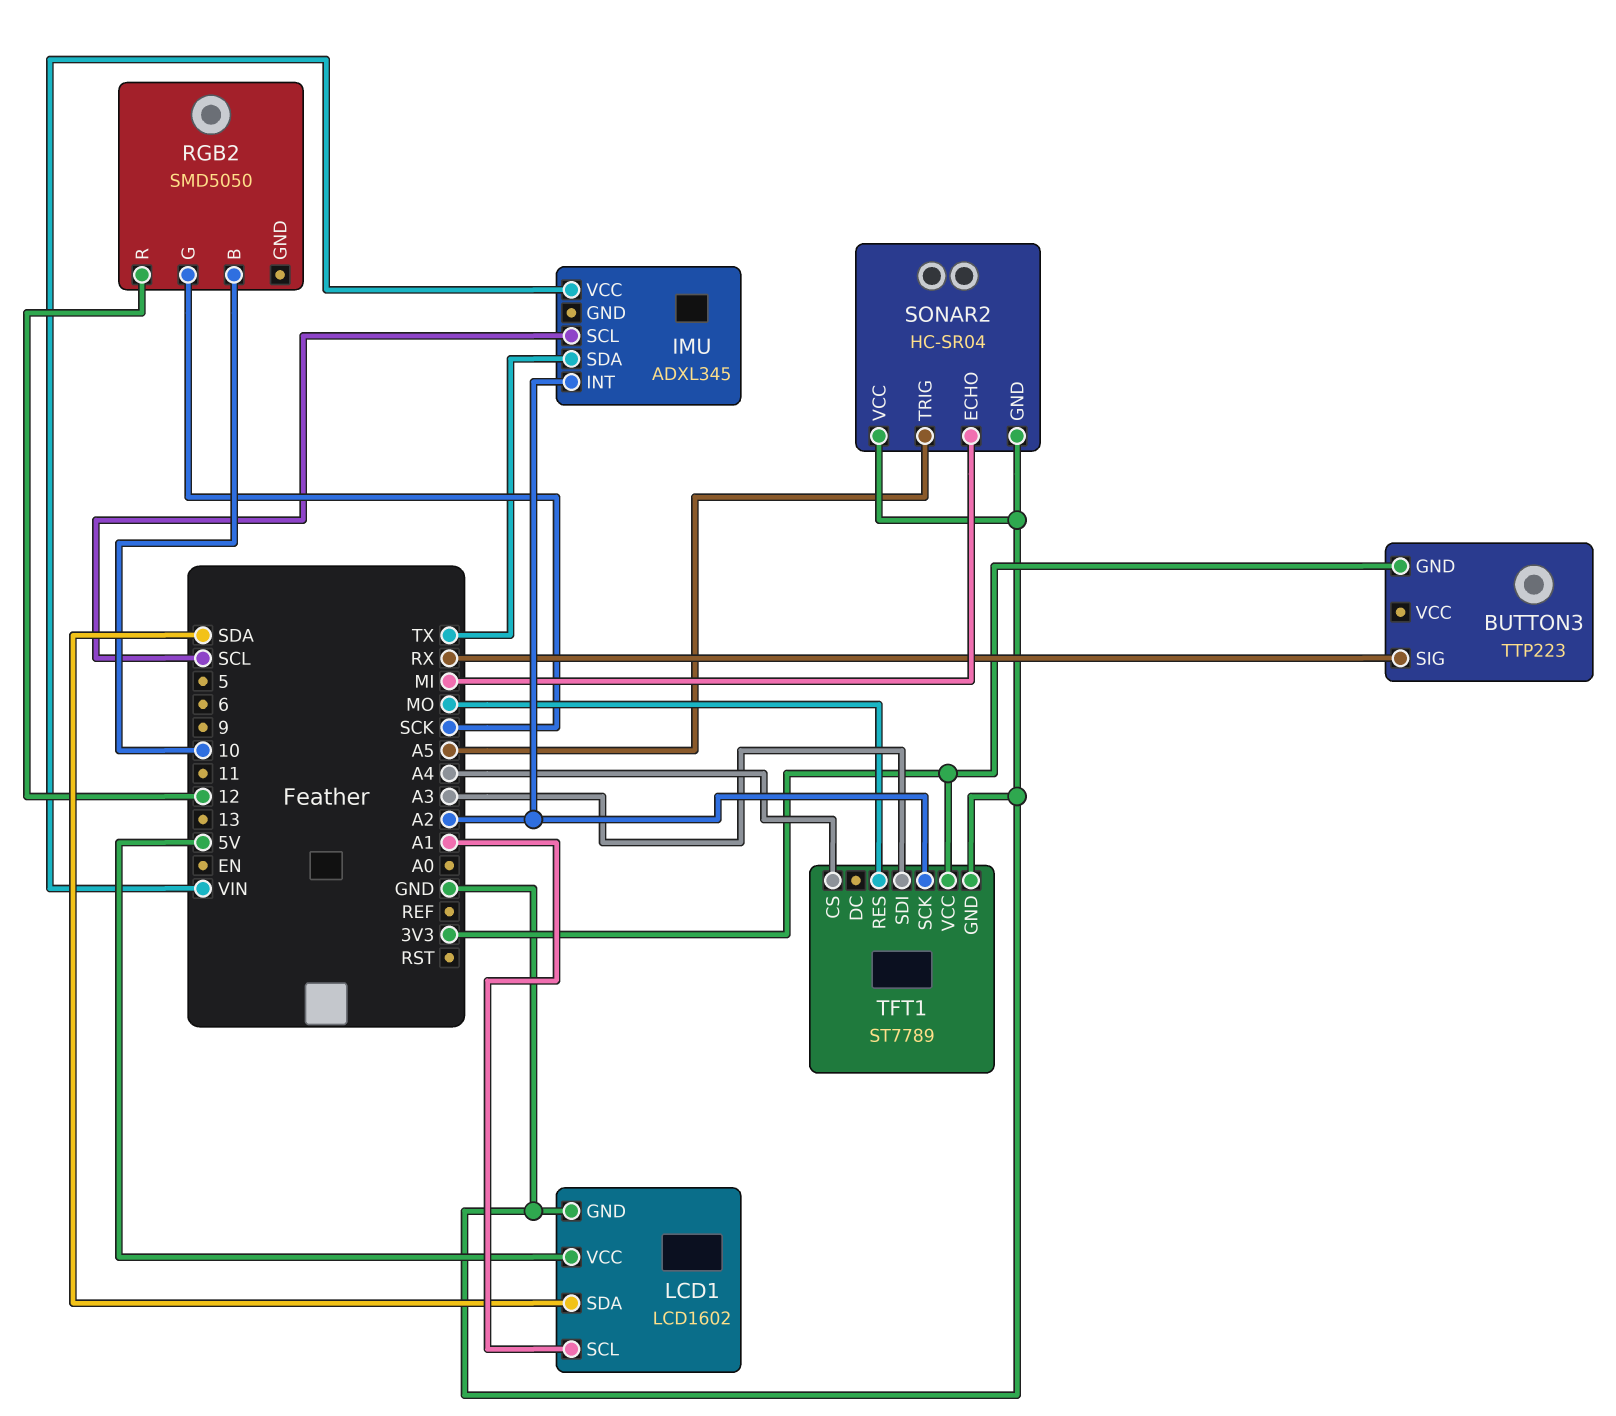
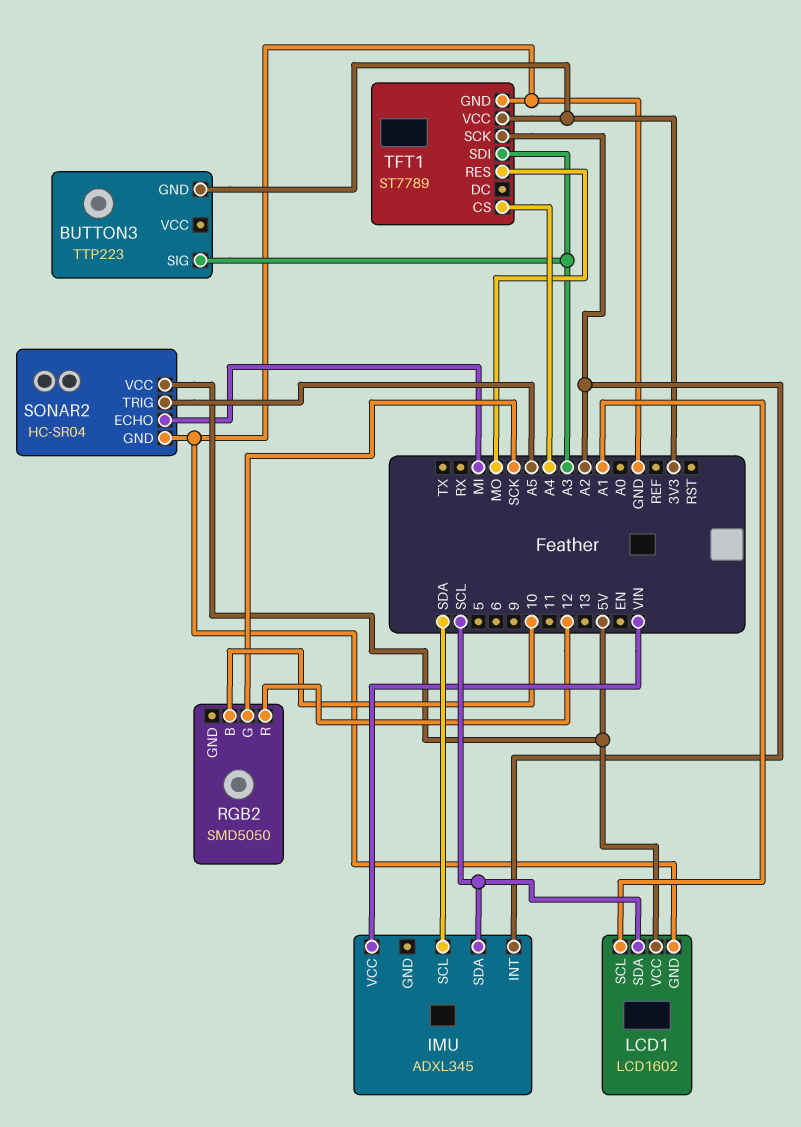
BUTTON3 pin SIG: RX -> A3
IMU pin SCL: SCL -> SDA
IMU pin SDA: TX -> SCL
LCD1 pin SDA: SDA -> SCL
SONAR2 pin VCC: GND -> 5V

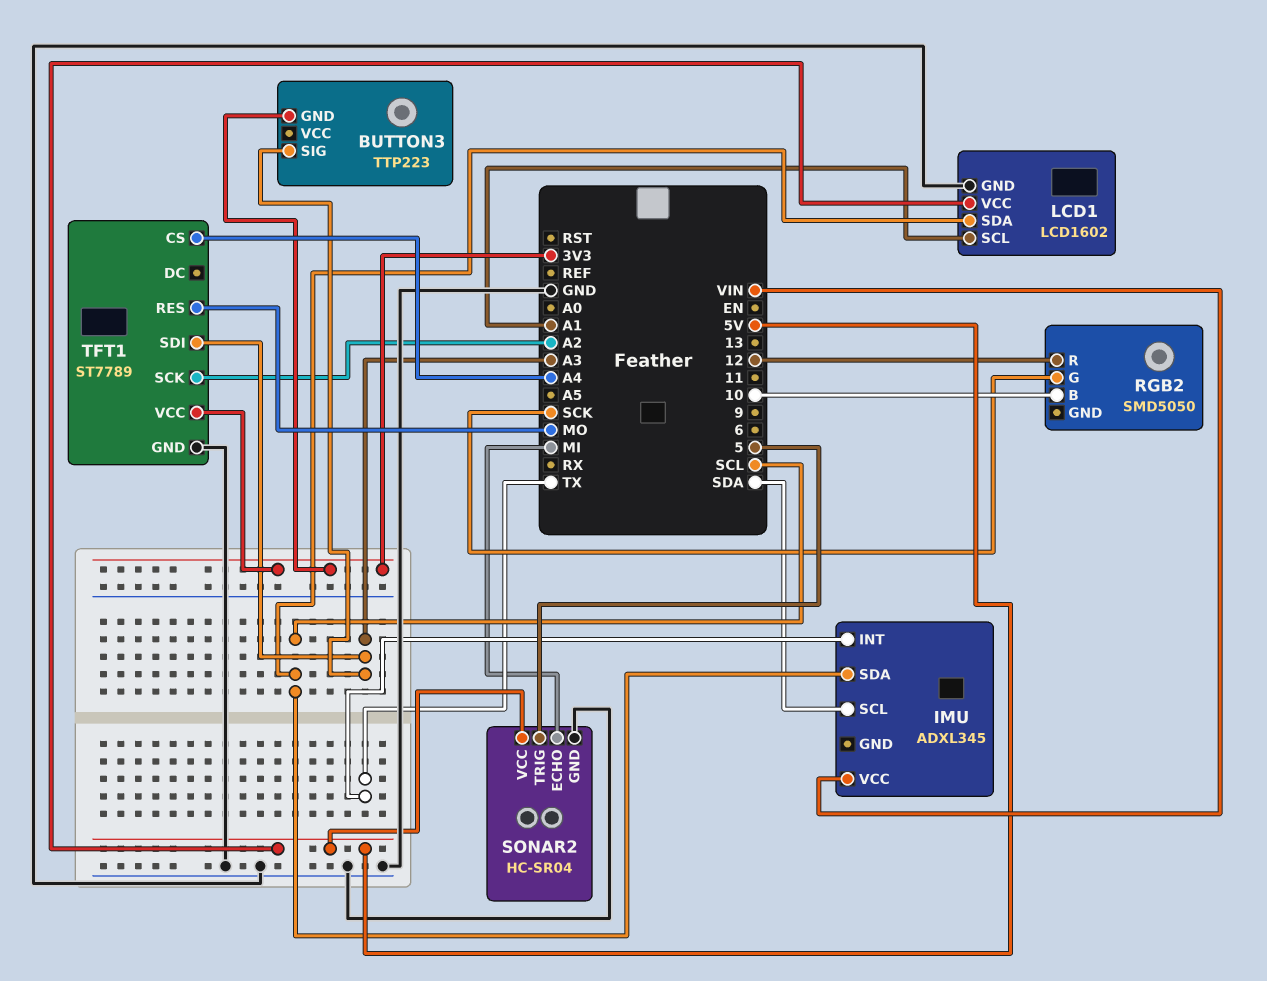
IMU pin INT: A2 -> TX
SONAR2 pin TRIG: A5 -> 5

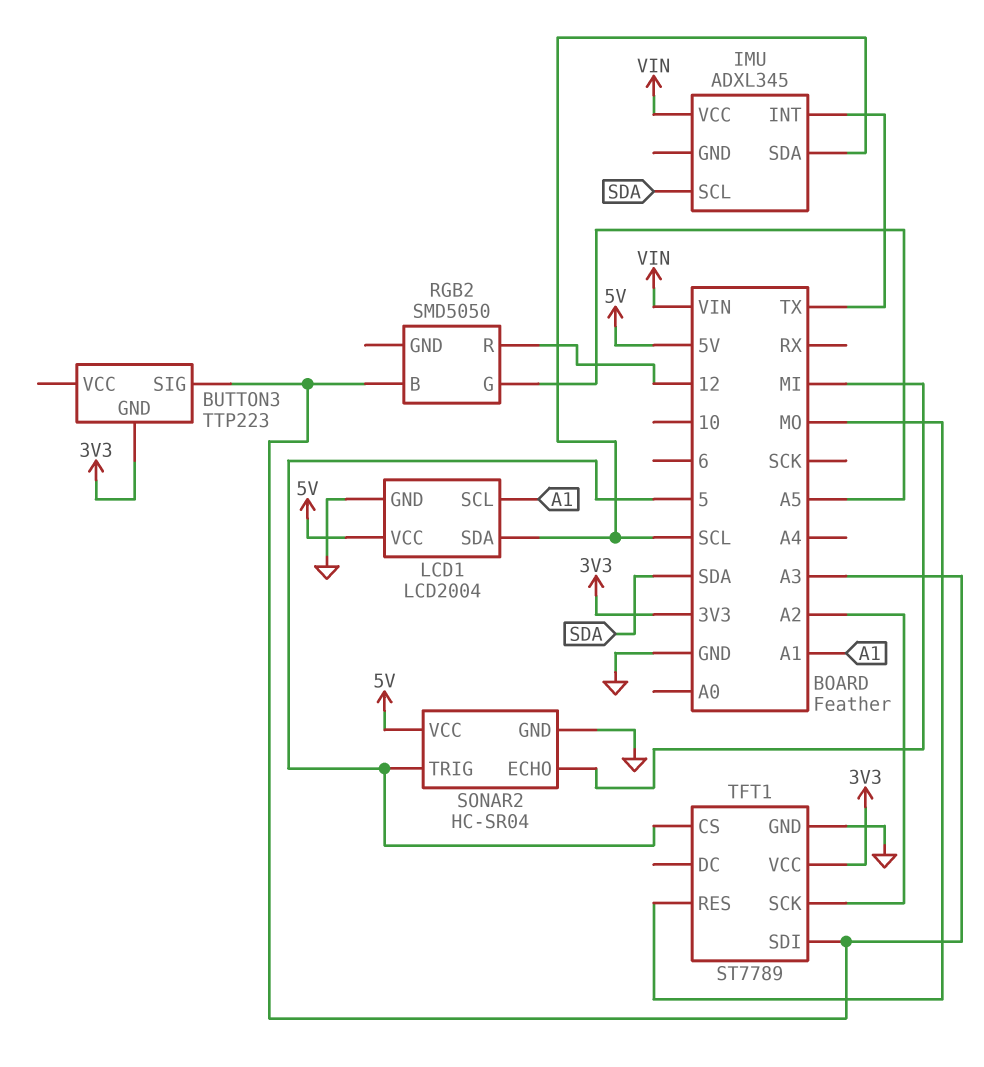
LCD1: LCD1602 -> LCD2004
RGB2 pin B: 10 -> A3
RGB2 pin G: SCK -> A5
TFT1 pin CS: A4 -> 5

